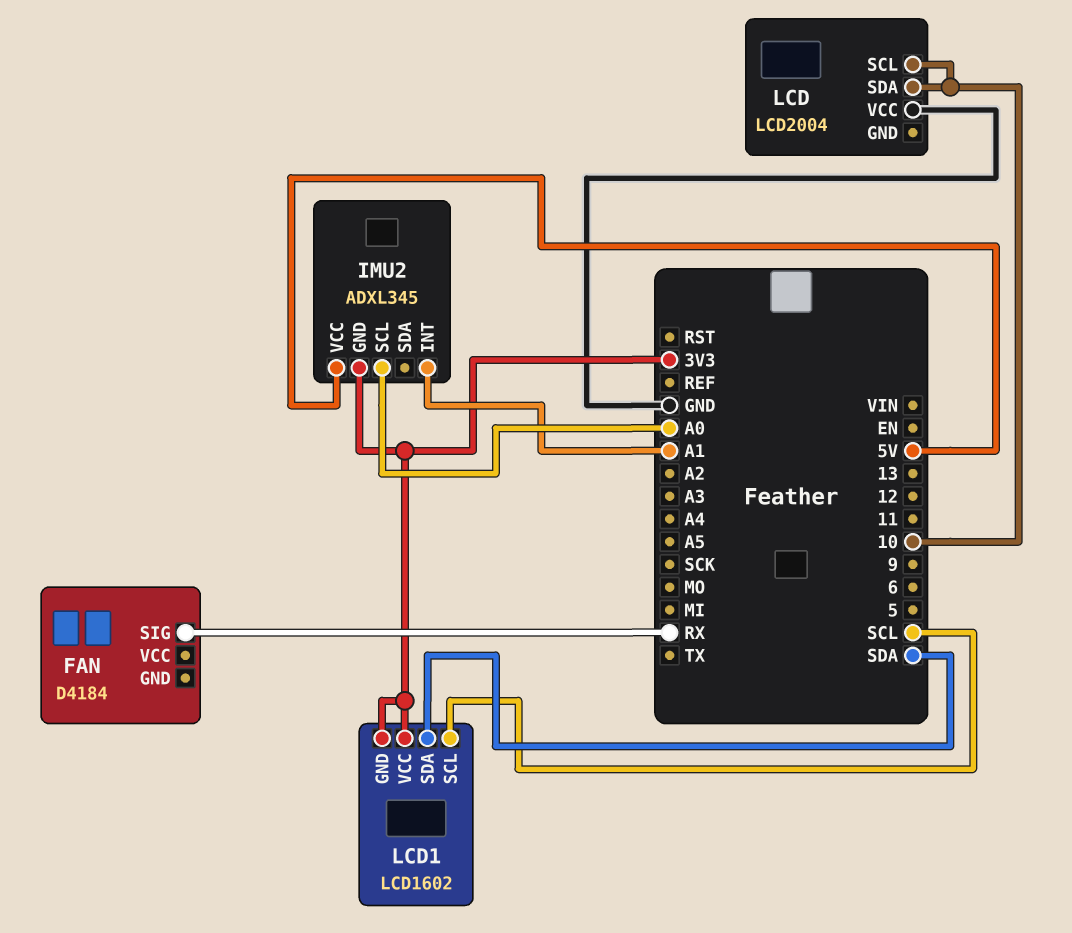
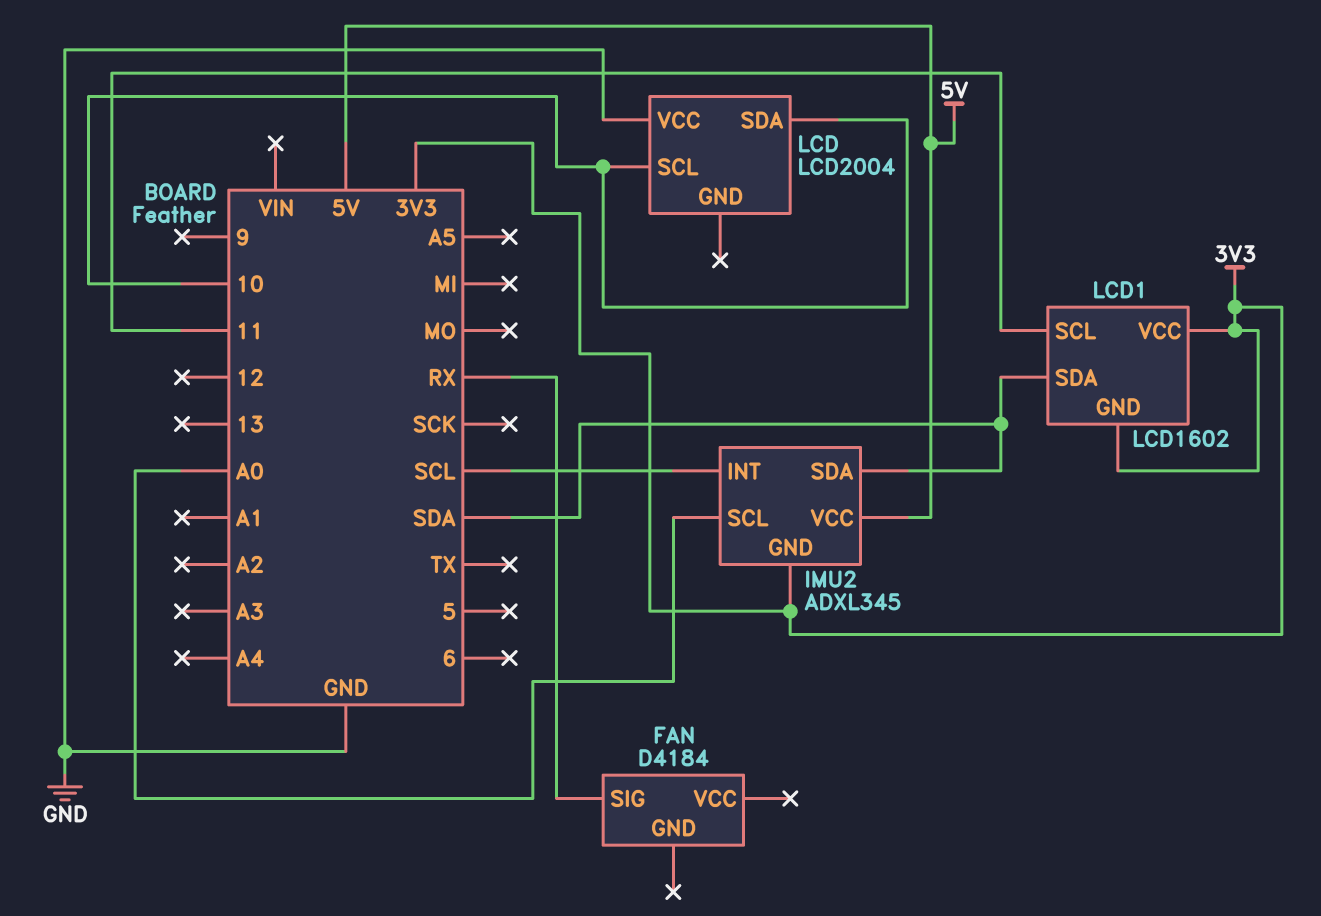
IMU2 pin INT: A1 -> SCL
IMU2 pin SDA: none -> SDA
LCD1 pin SCL: SCL -> 11

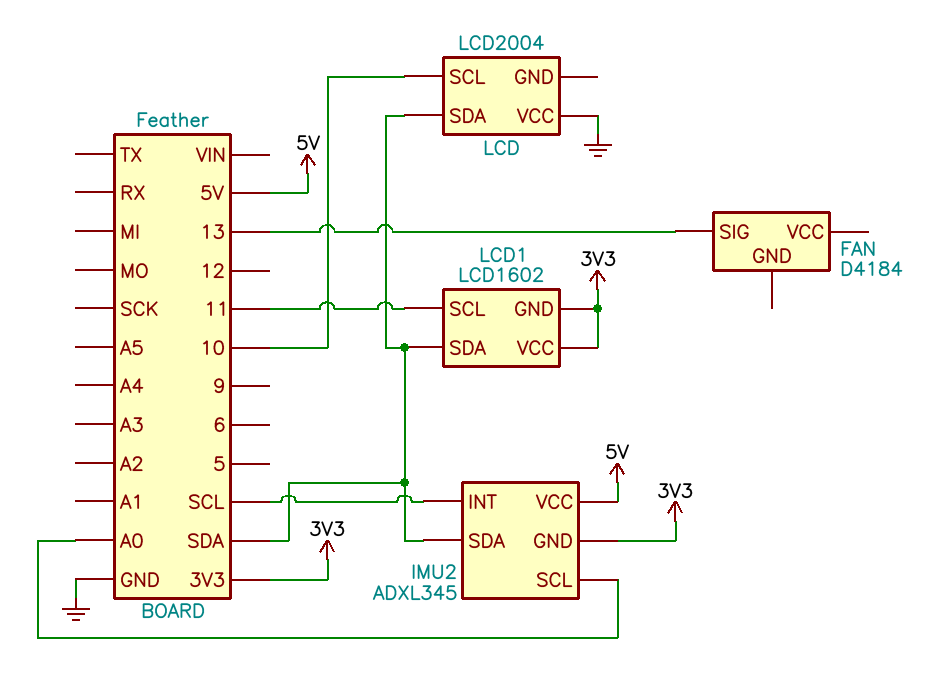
FAN pin SIG: RX -> 13
LCD pin SDA: 10 -> SDA

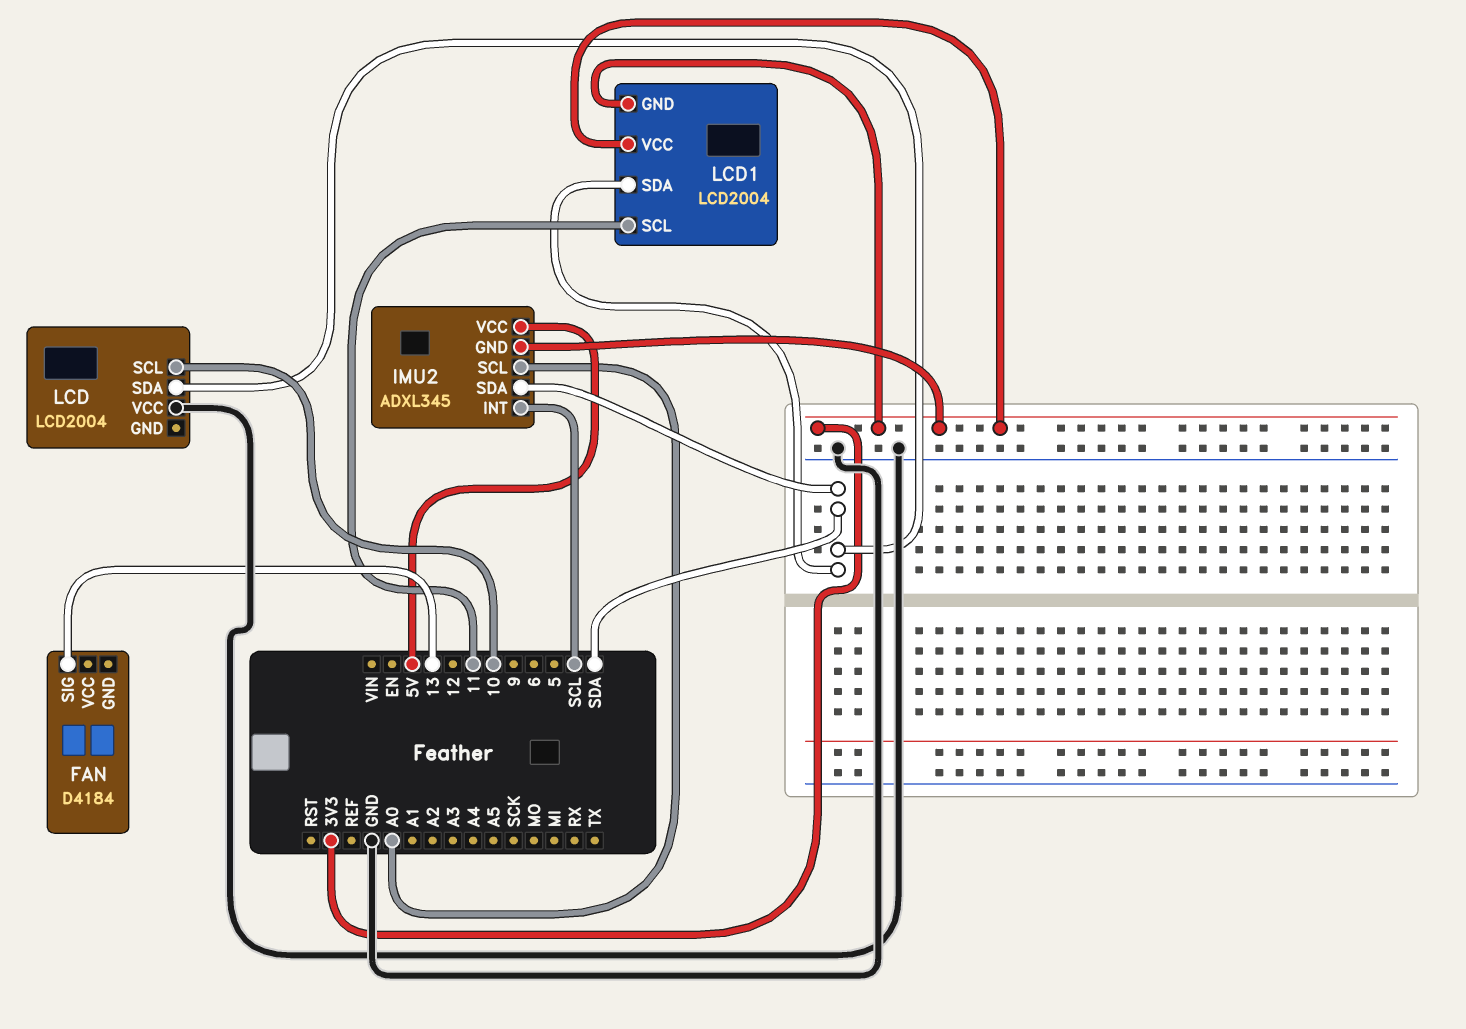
LCD1: LCD1602 -> LCD2004

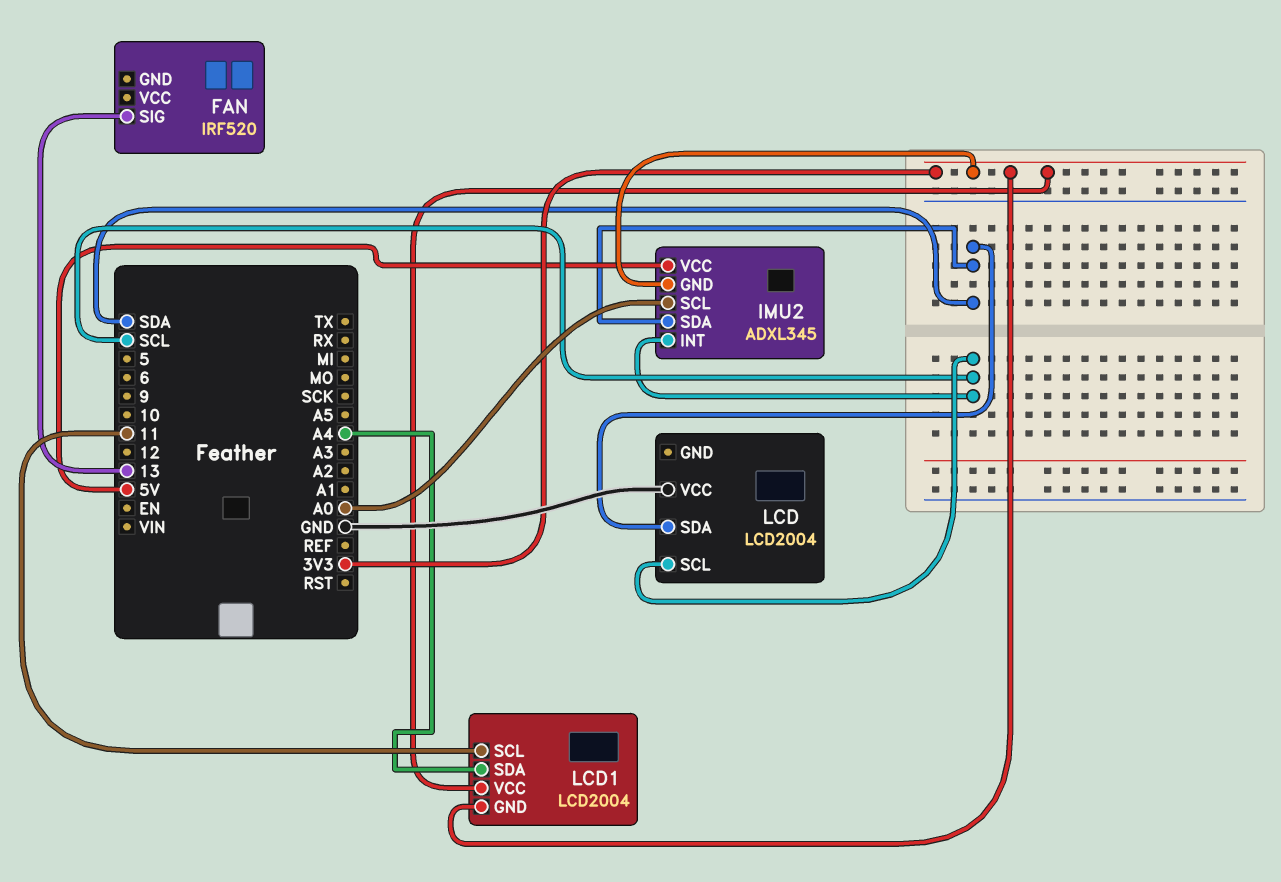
FAN: D4184 -> IRF520
LCD pin SCL: 10 -> SCL
LCD1 pin SDA: SDA -> A4

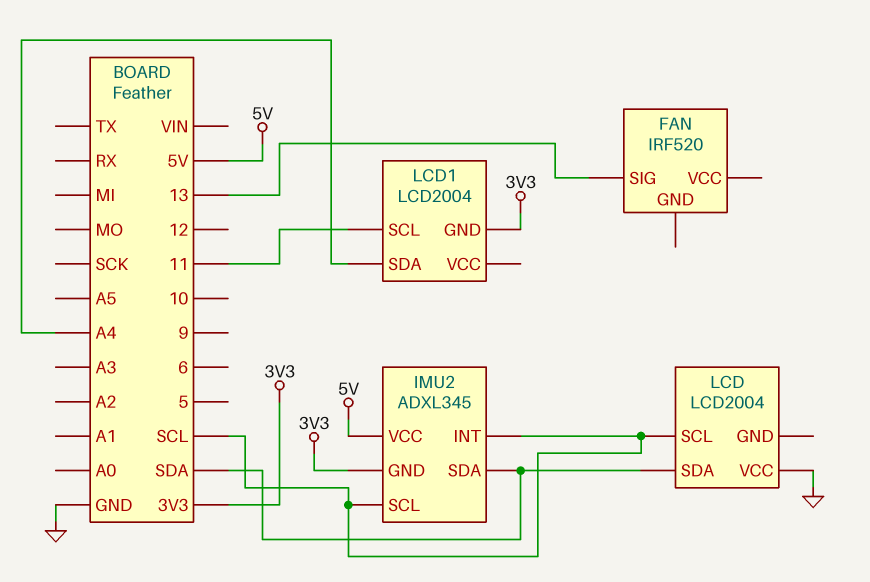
IMU2 pin SCL: A0 -> SCL
LCD1 pin VCC: 3V3 -> none

